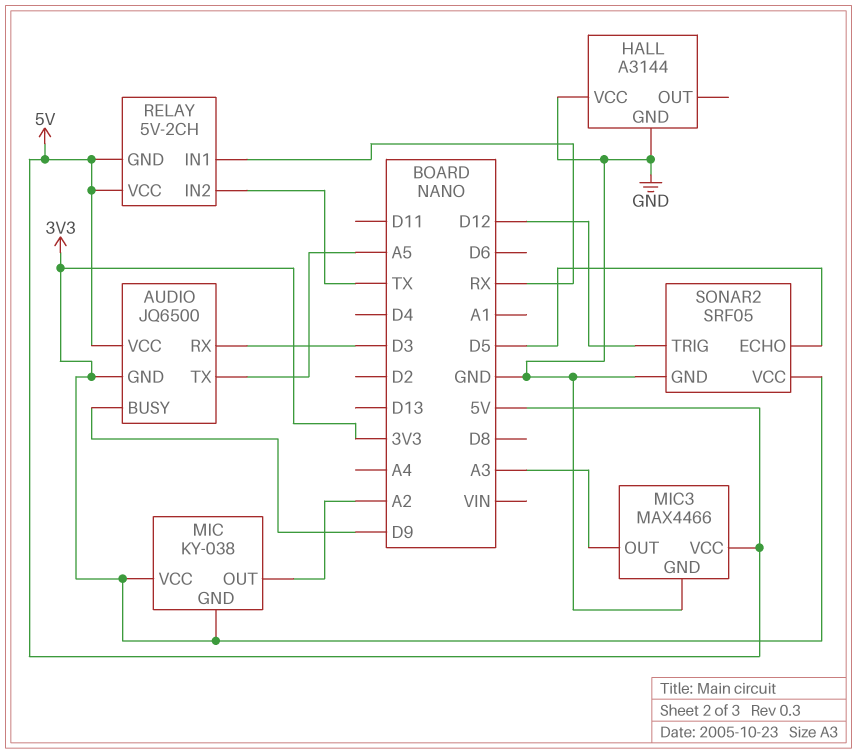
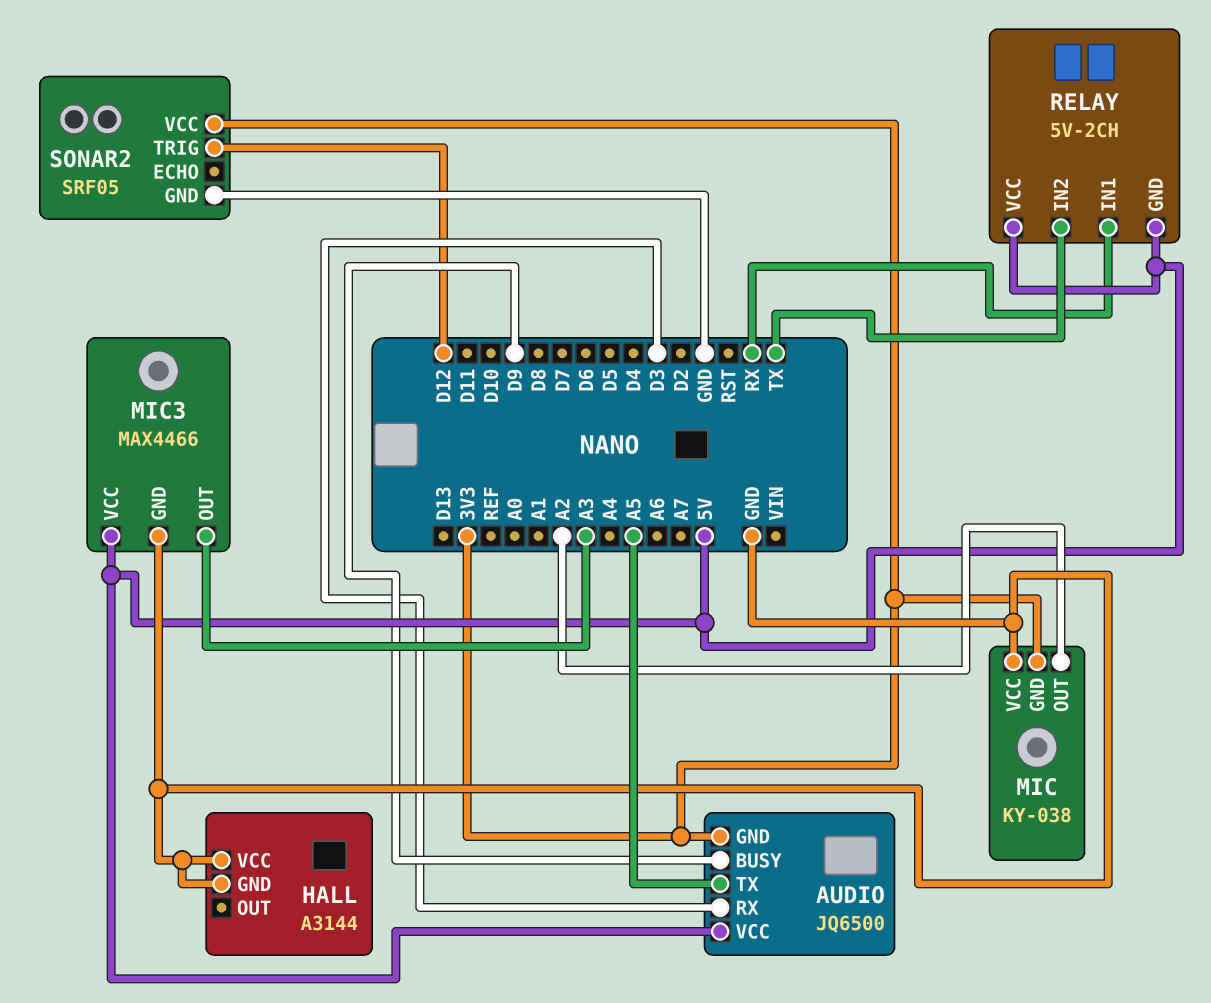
MIC pin VCC: 3V3 -> GND
SONAR2 pin ECHO: D5 -> none

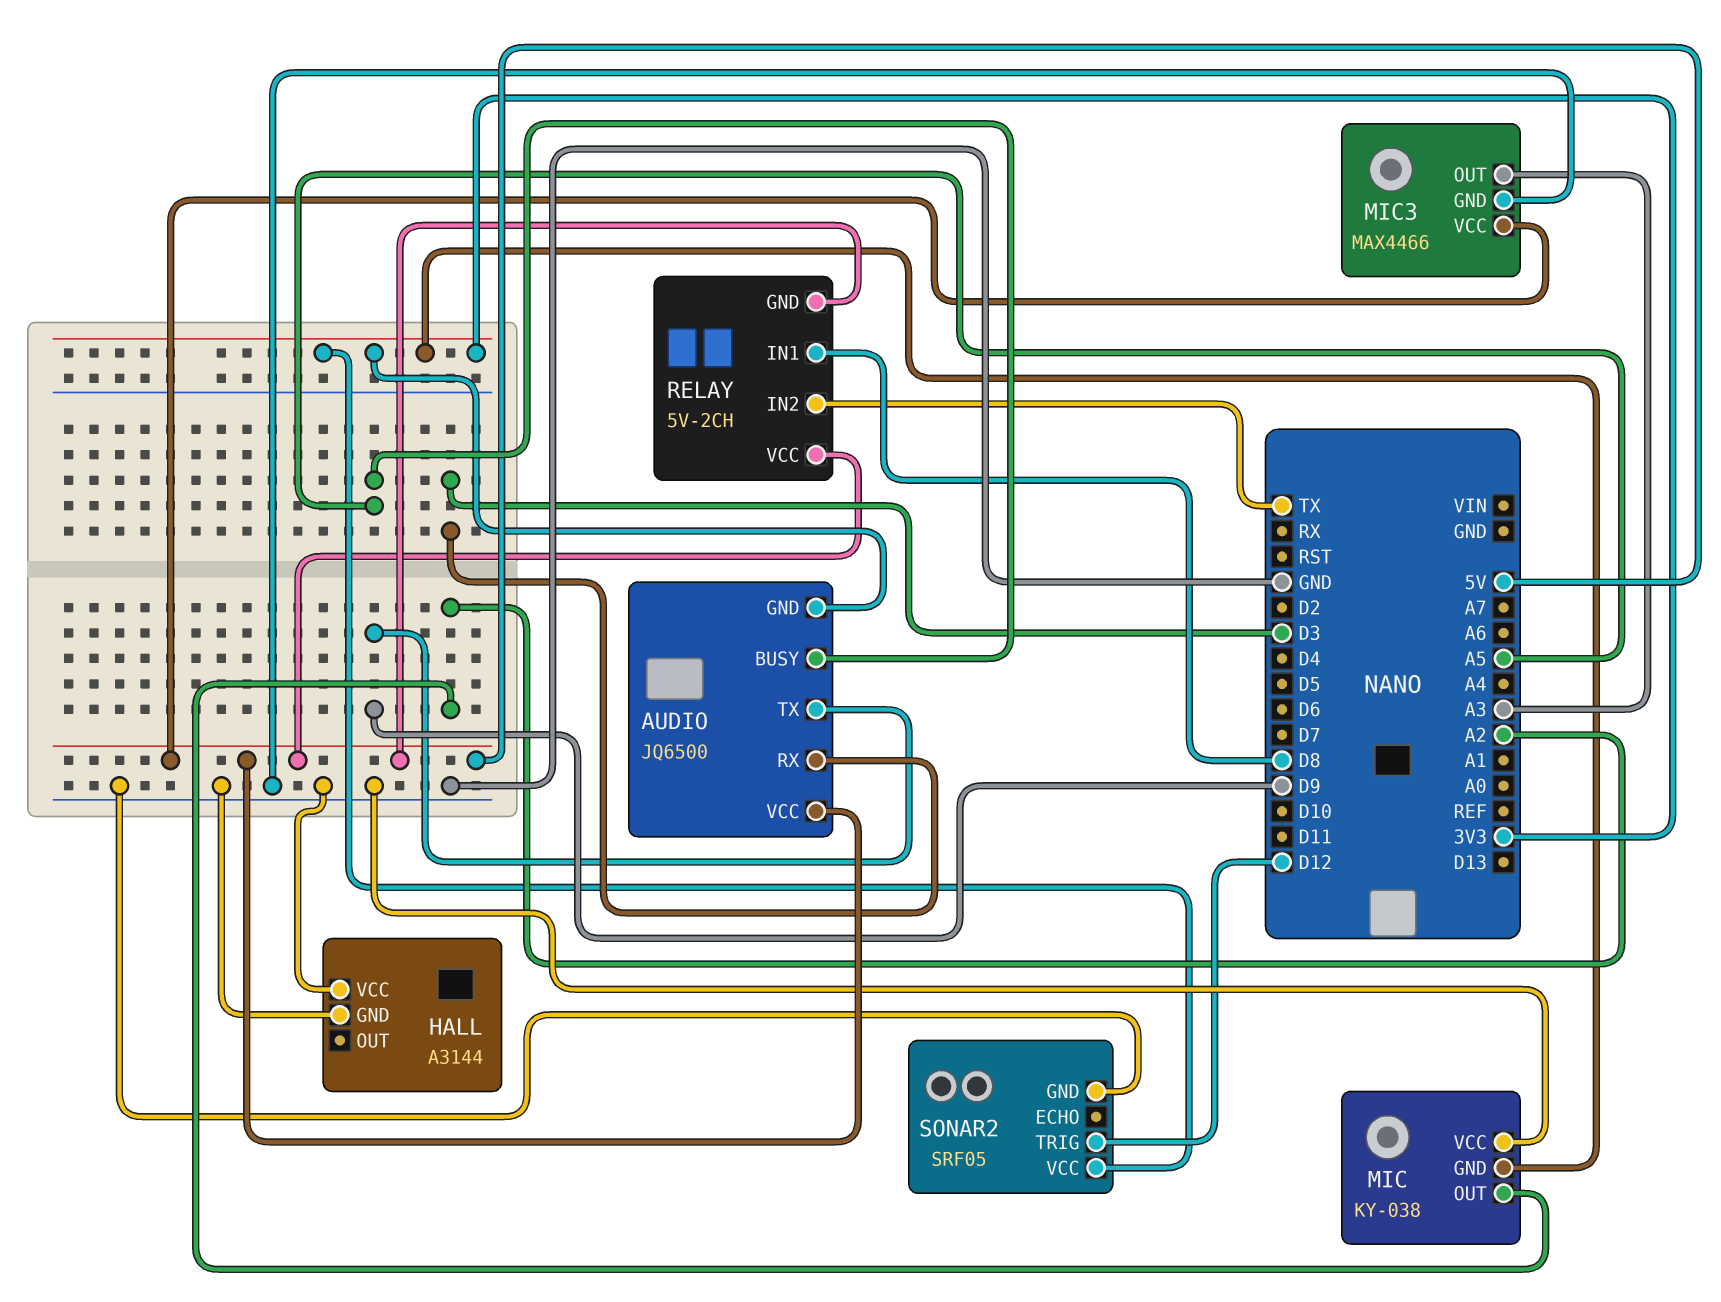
AUDIO pin BUSY: D9 -> A5
AUDIO pin TX: A5 -> D9
RELAY pin IN1: RX -> D8

